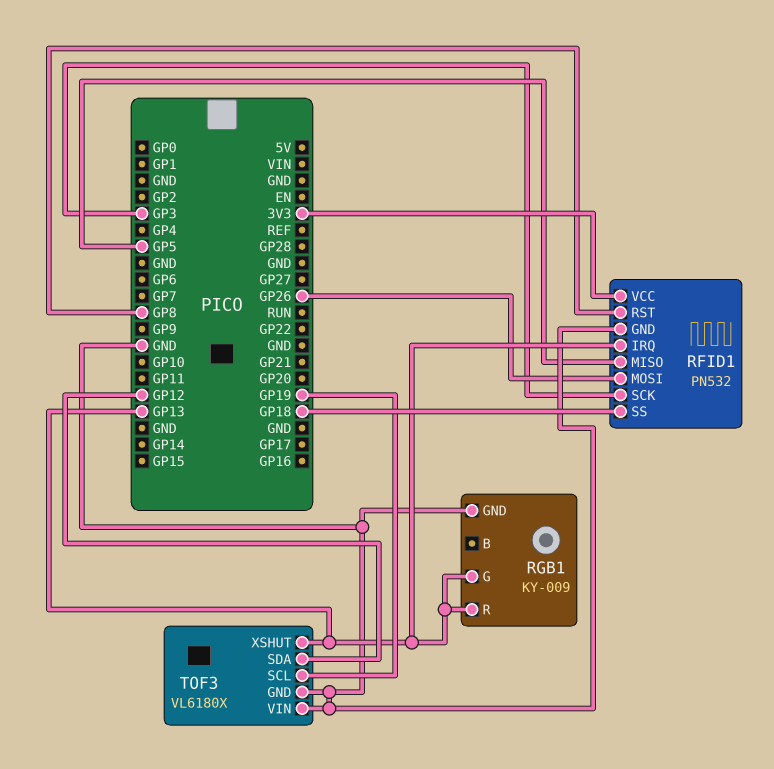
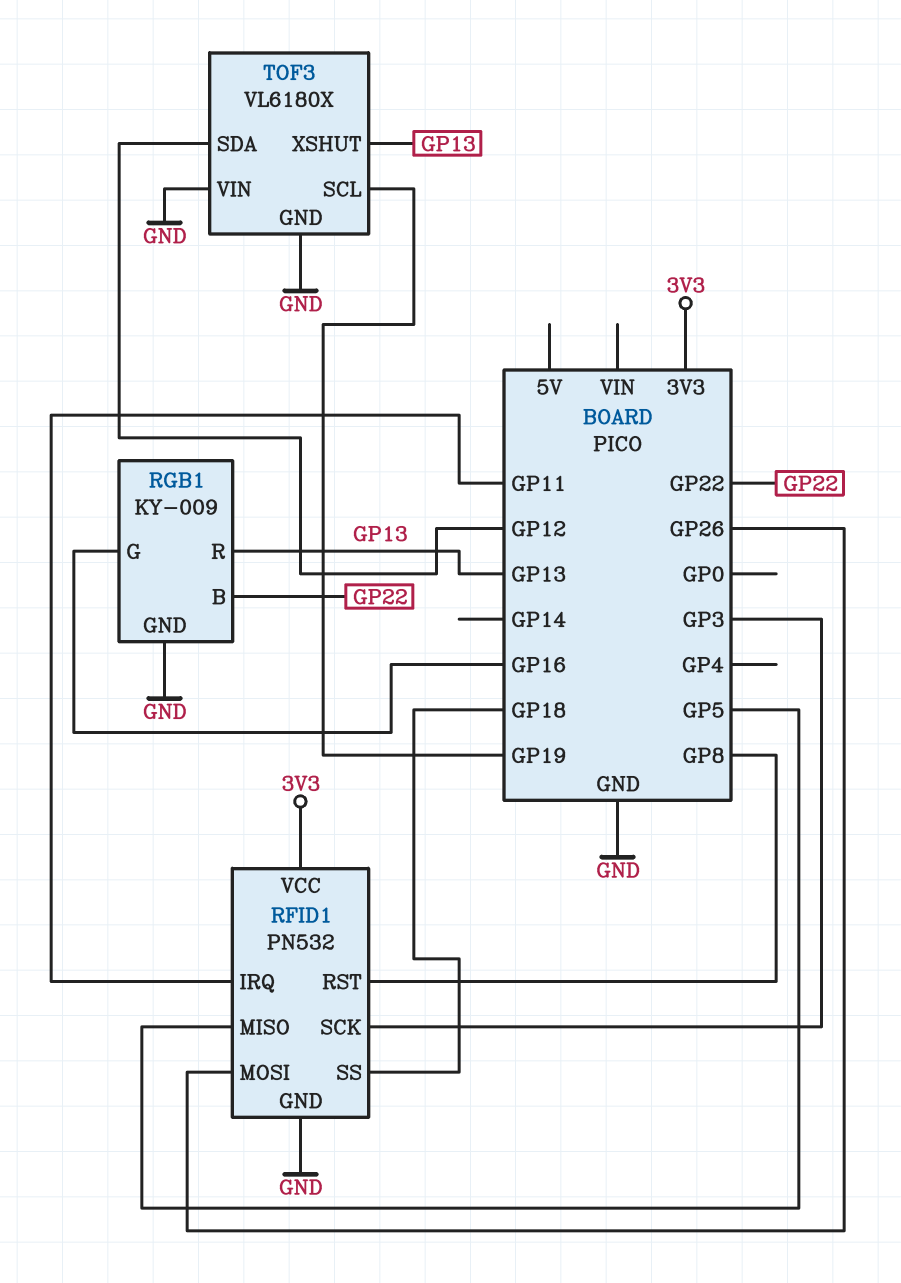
RFID1 pin IRQ: GP13 -> GP11
RGB1 pin B: none -> GP22
RGB1 pin G: GP13 -> GP16

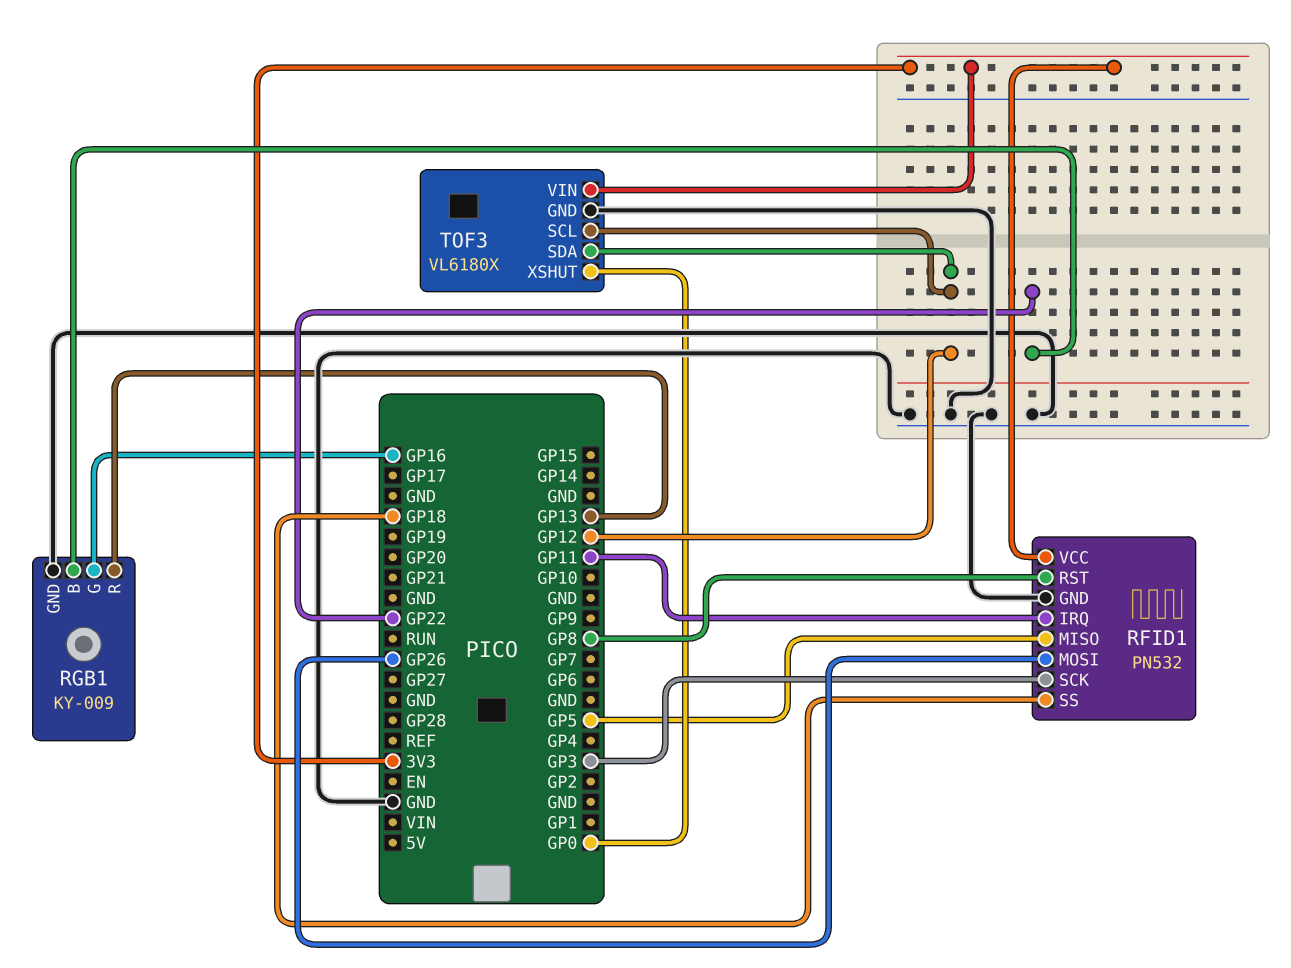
TOF3 pin SCL: GP19 -> GP12
TOF3 pin VIN: GND -> 3V3
TOF3 pin XSHUT: GP13 -> GP0

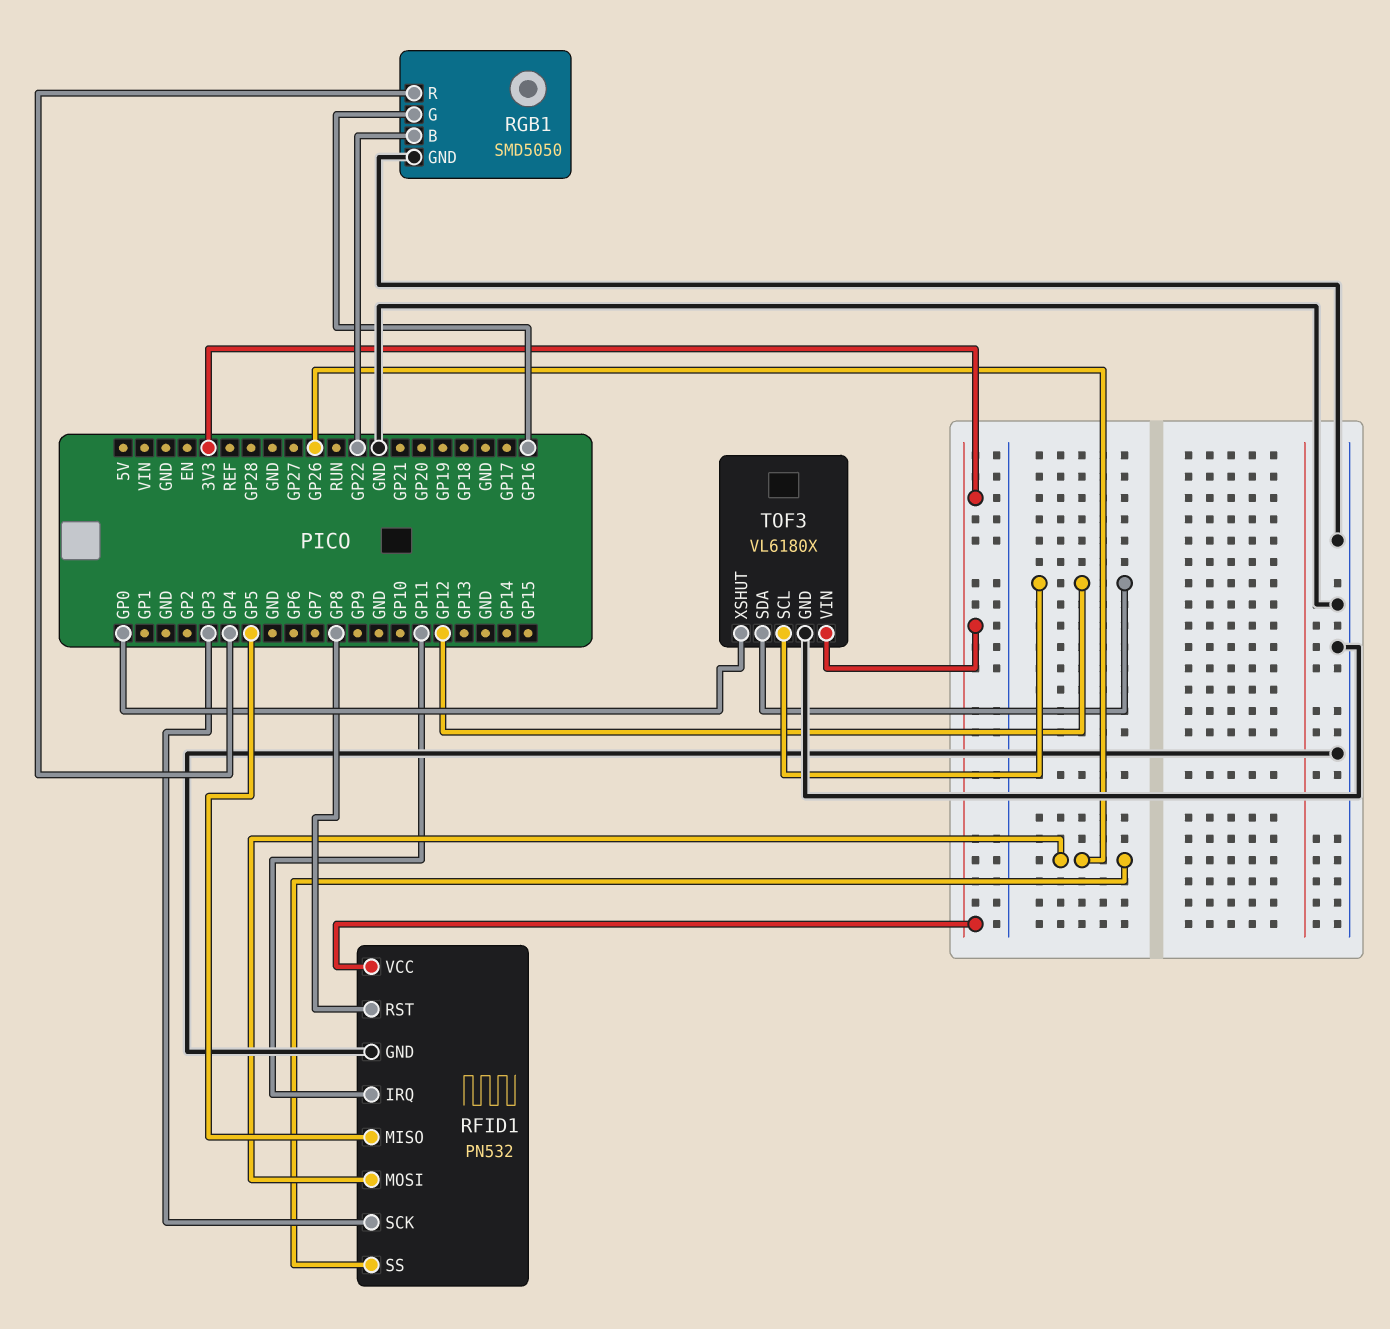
RFID1 pin SS: GP18 -> GP26
RGB1: KY-009 -> SMD5050
RGB1 pin R: GP13 -> GP4

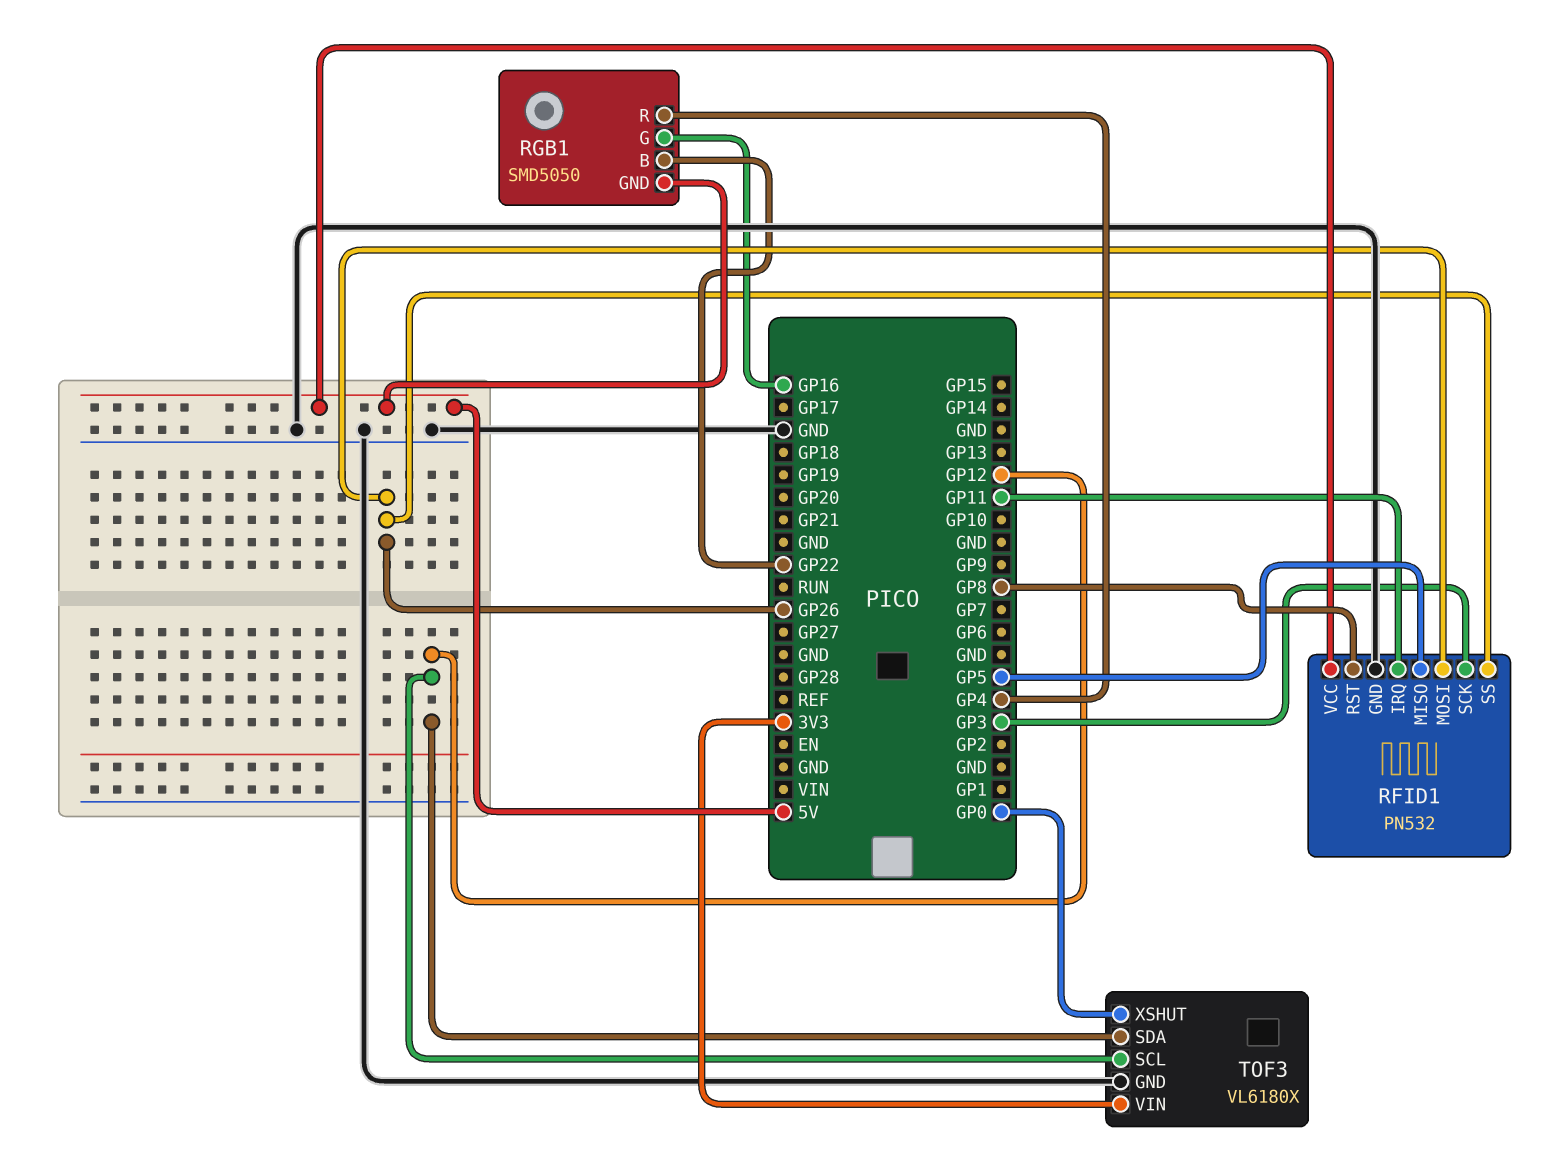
RFID1 pin VCC: 3V3 -> 5V
RGB1 pin GND: GND -> 5V

